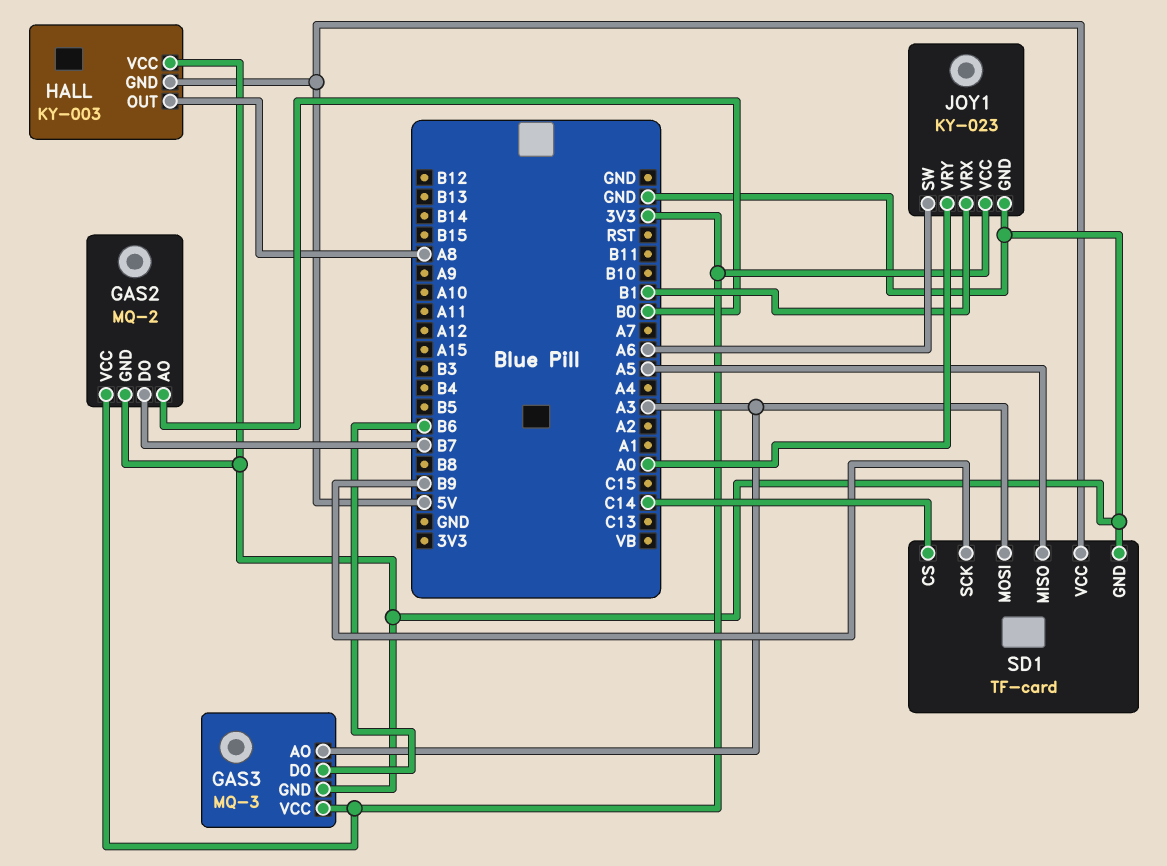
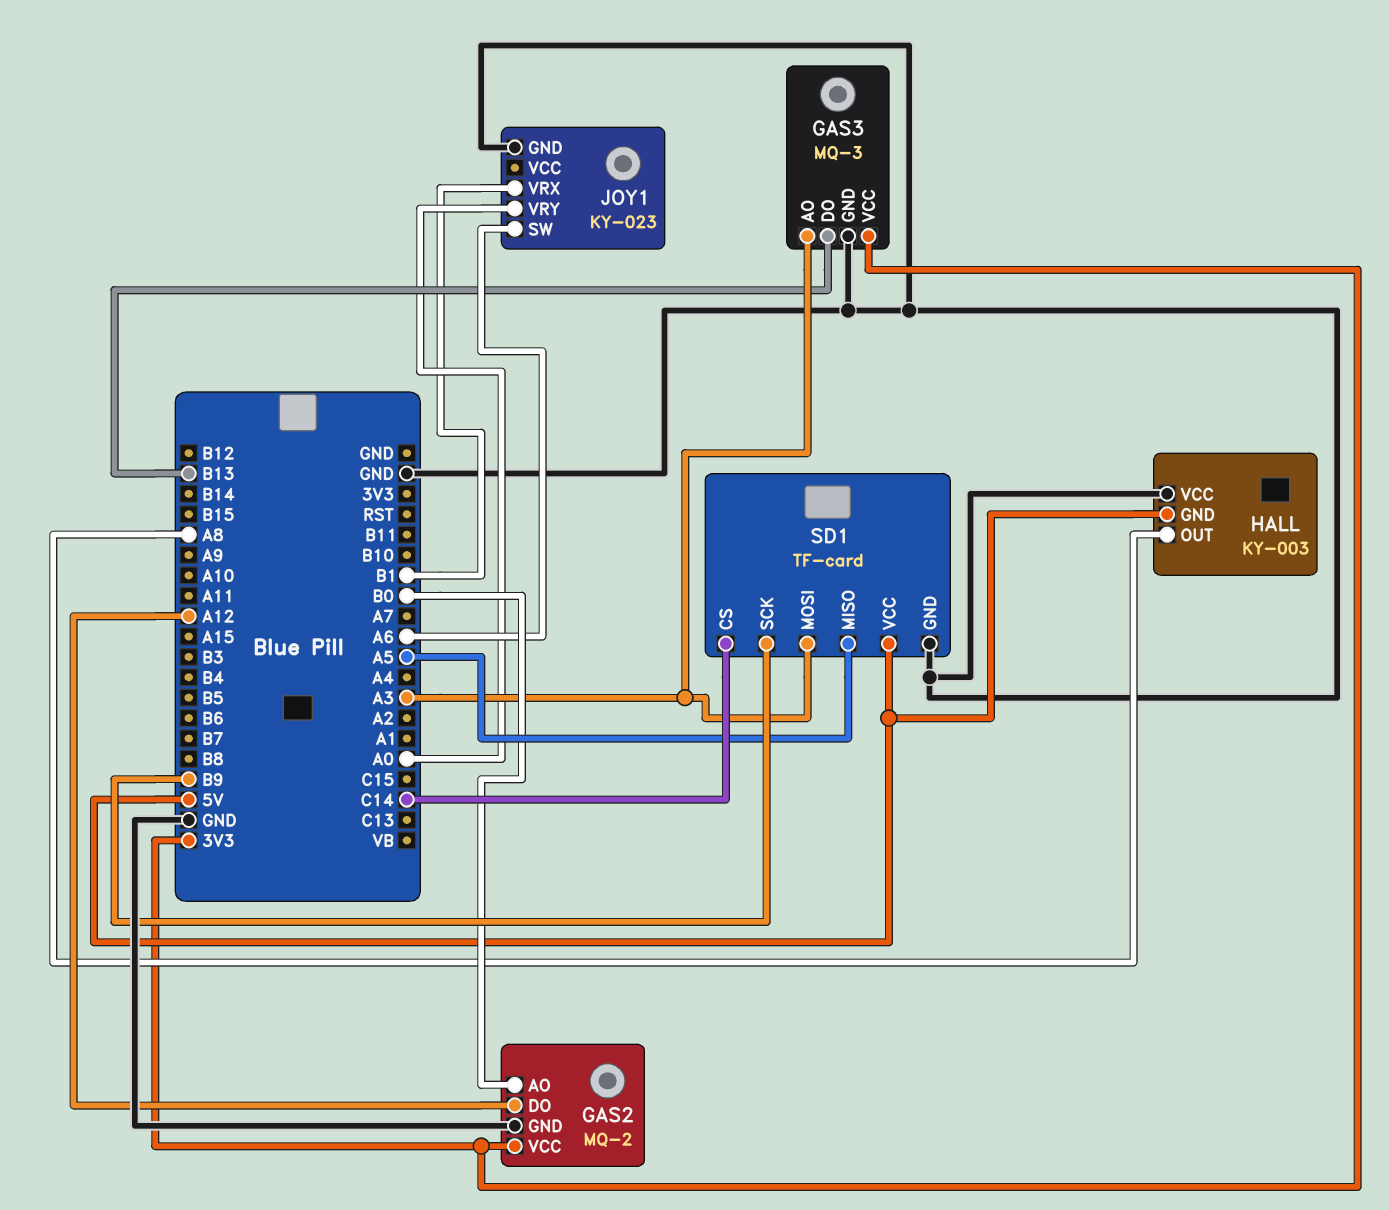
GAS2 pin DO: B7 -> A12
GAS3 pin DO: B6 -> B13
JOY1 pin VCC: 3V3 -> none

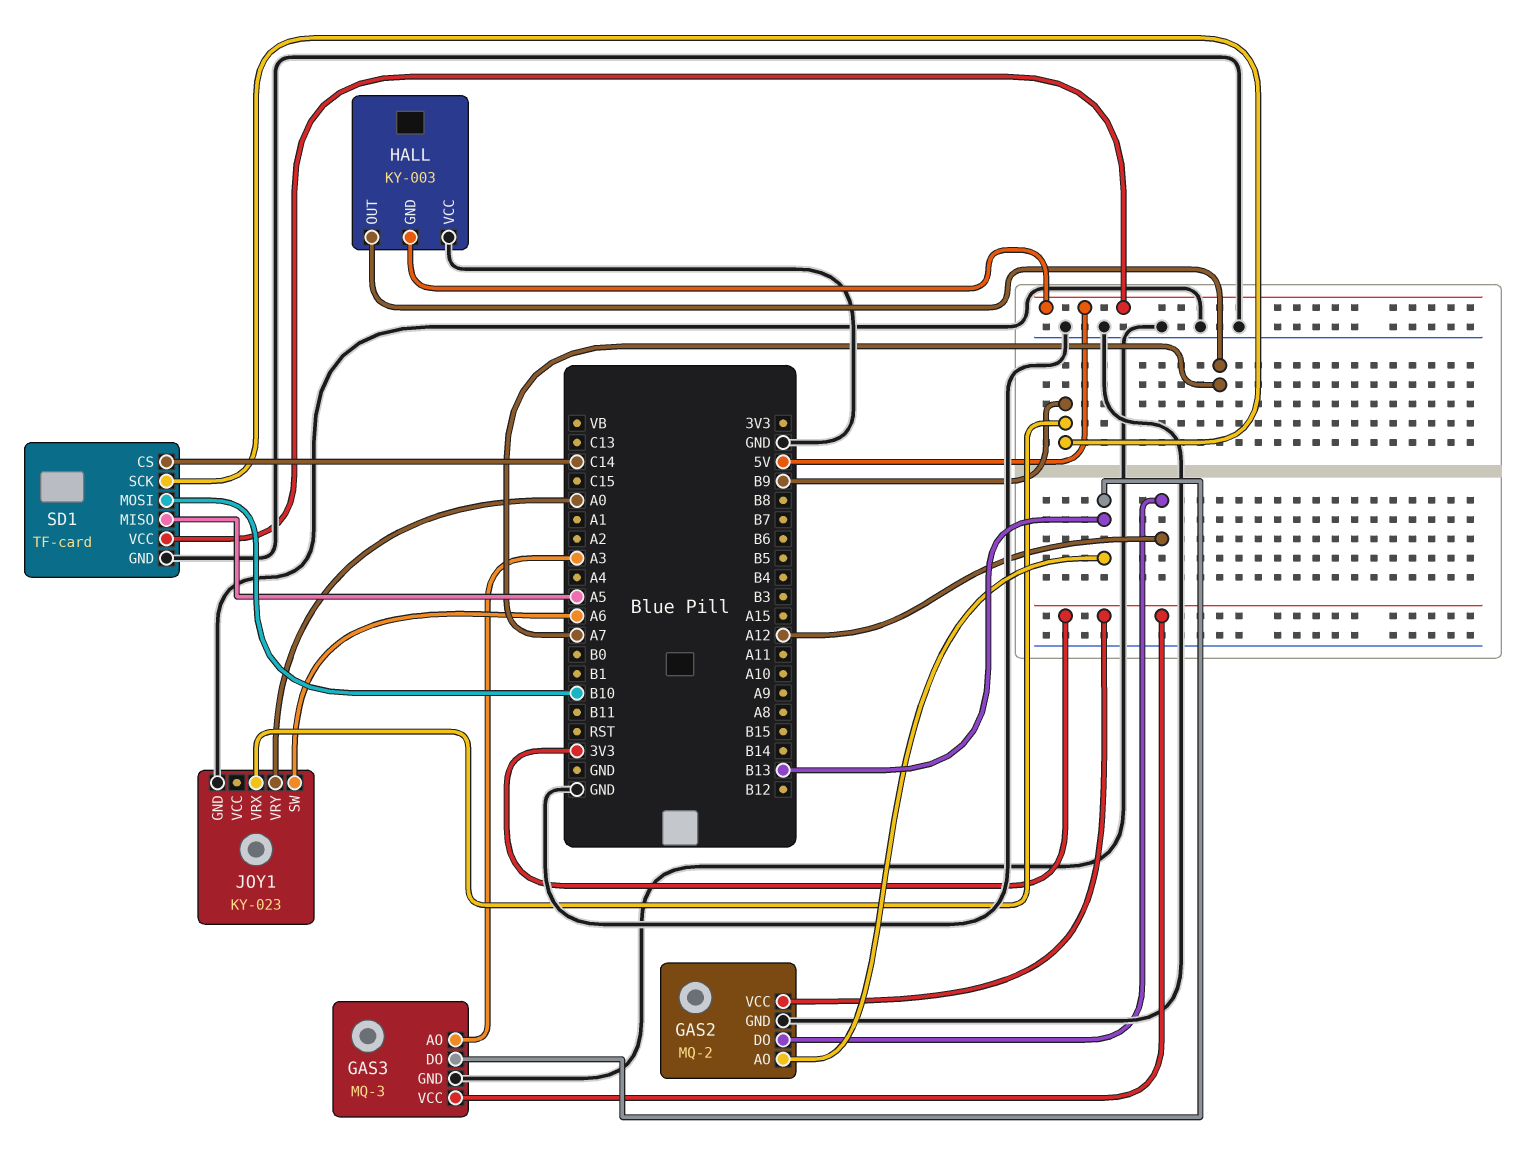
GAS2 pin AO: B0 -> B13
HALL pin OUT: A8 -> A7
JOY1 pin VRX: B1 -> B9
SD1 pin MOSI: A3 -> B10

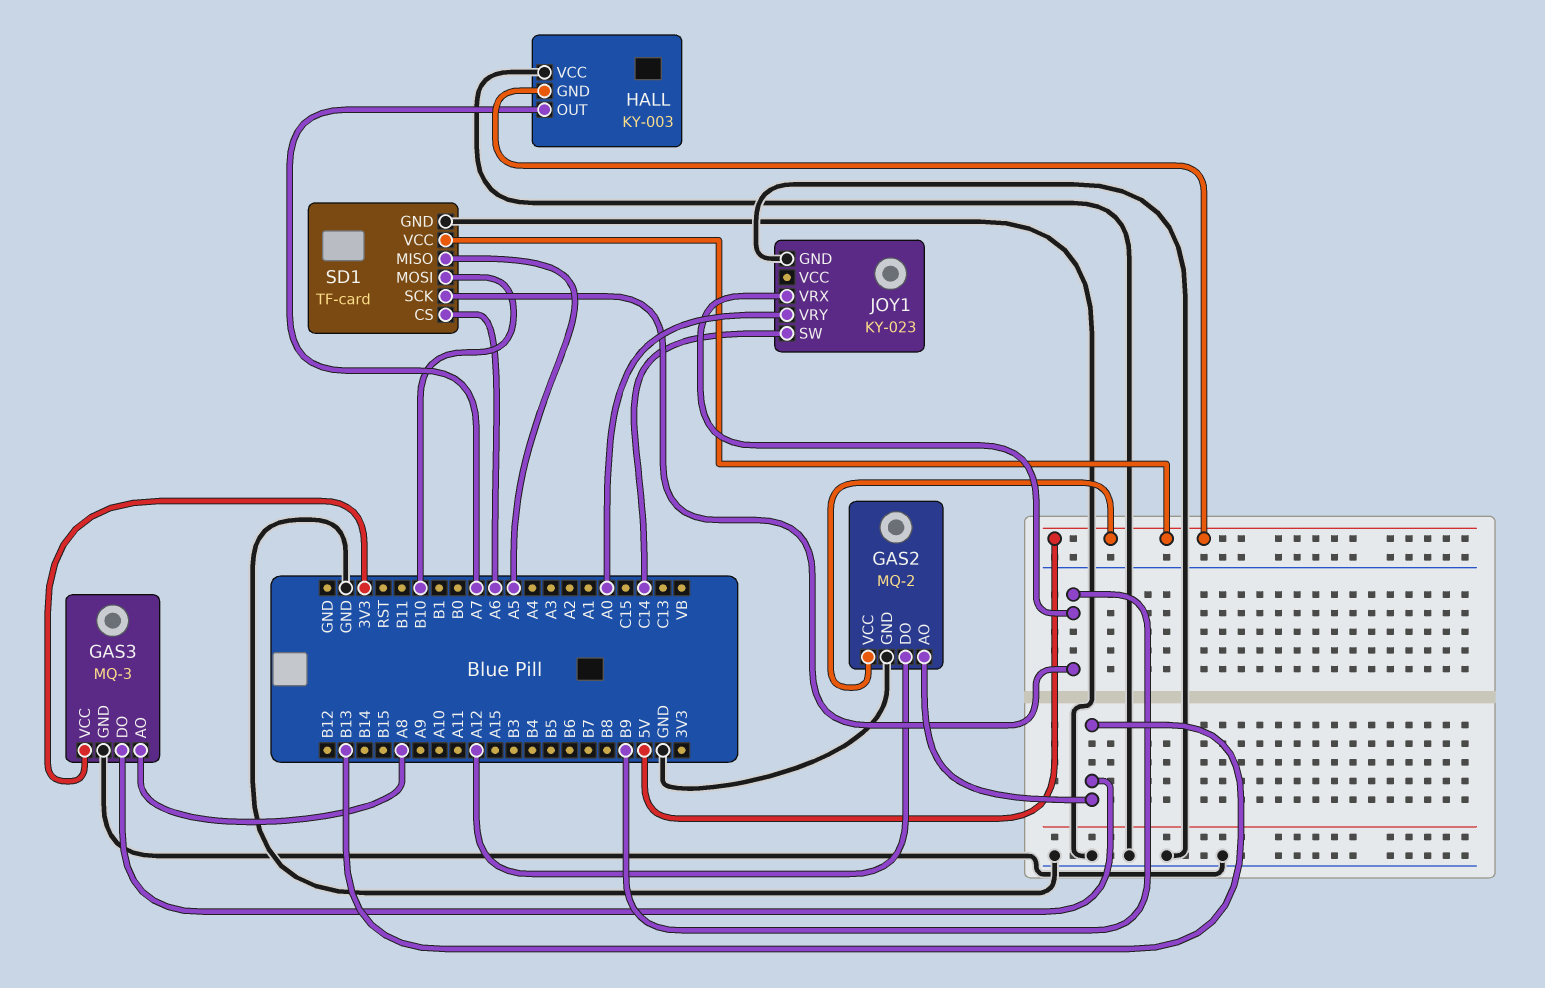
GAS2 pin VCC: 3V3 -> 5V
GAS3 pin AO: A3 -> A8
JOY1 pin SW: A6 -> C14
SD1 pin CS: C14 -> A6

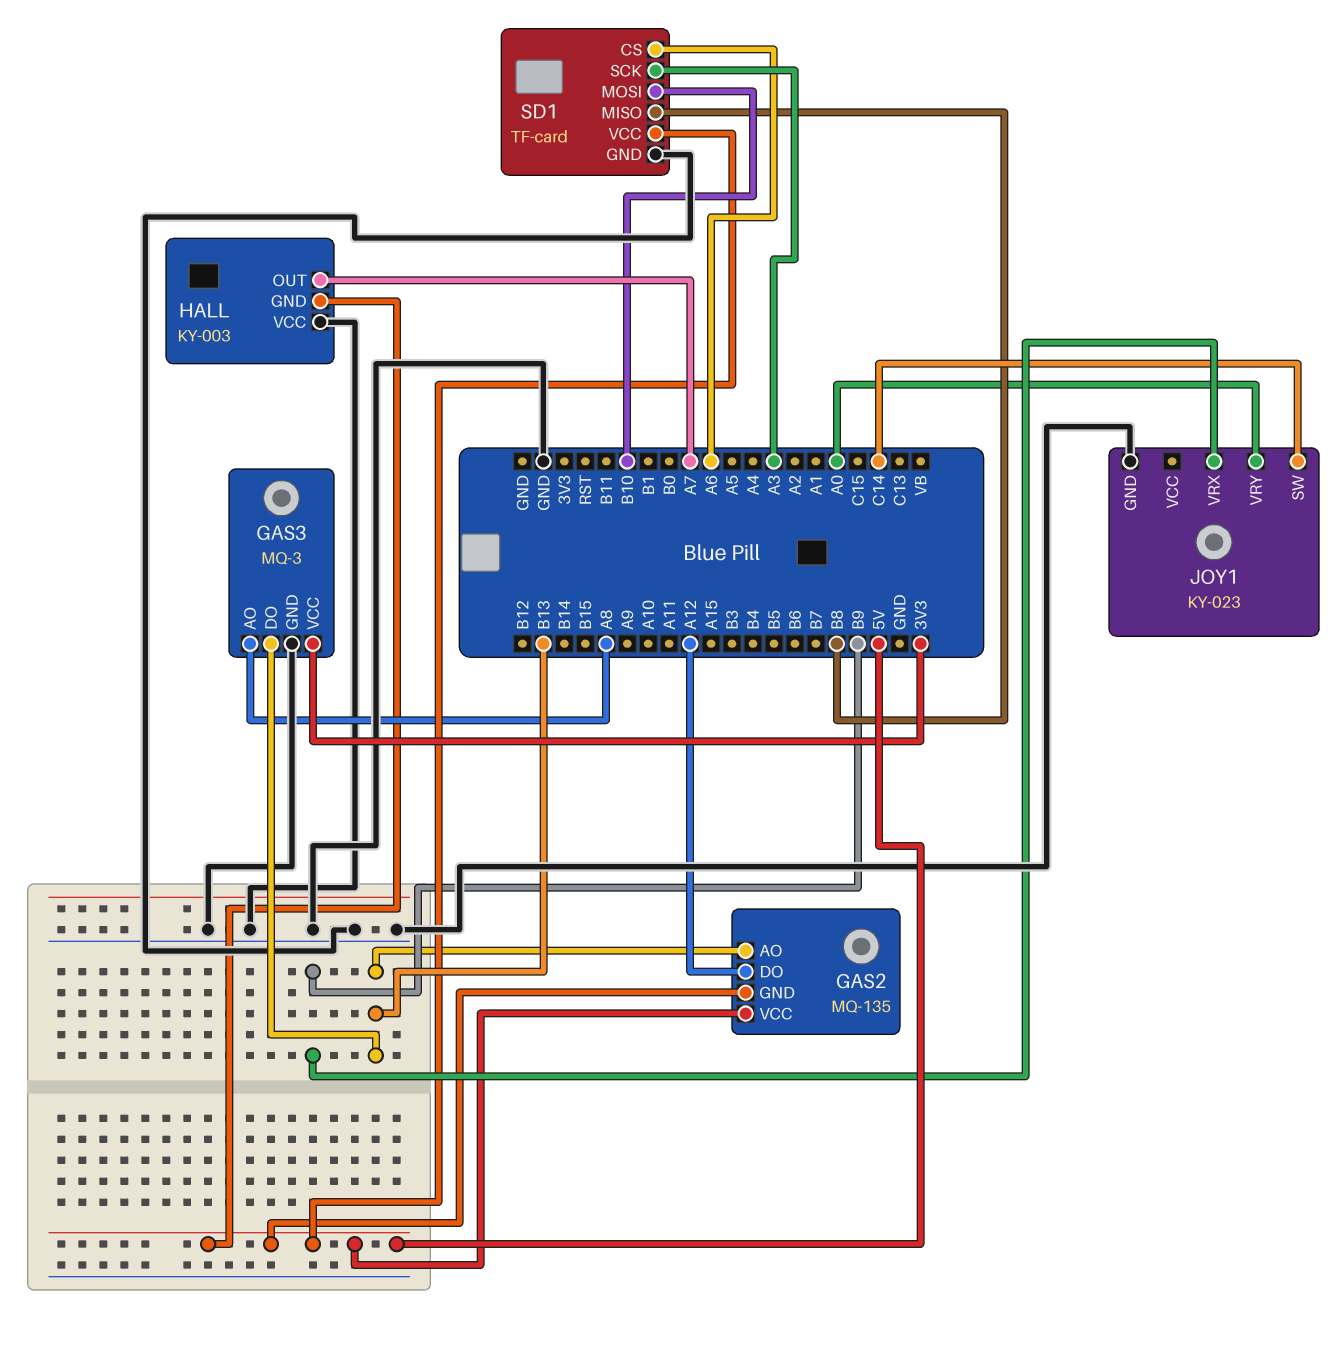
GAS2: MQ-2 -> MQ-135
GAS2 pin GND: GND -> 5V
SD1 pin MISO: A5 -> B8
SD1 pin SCK: B9 -> A3

